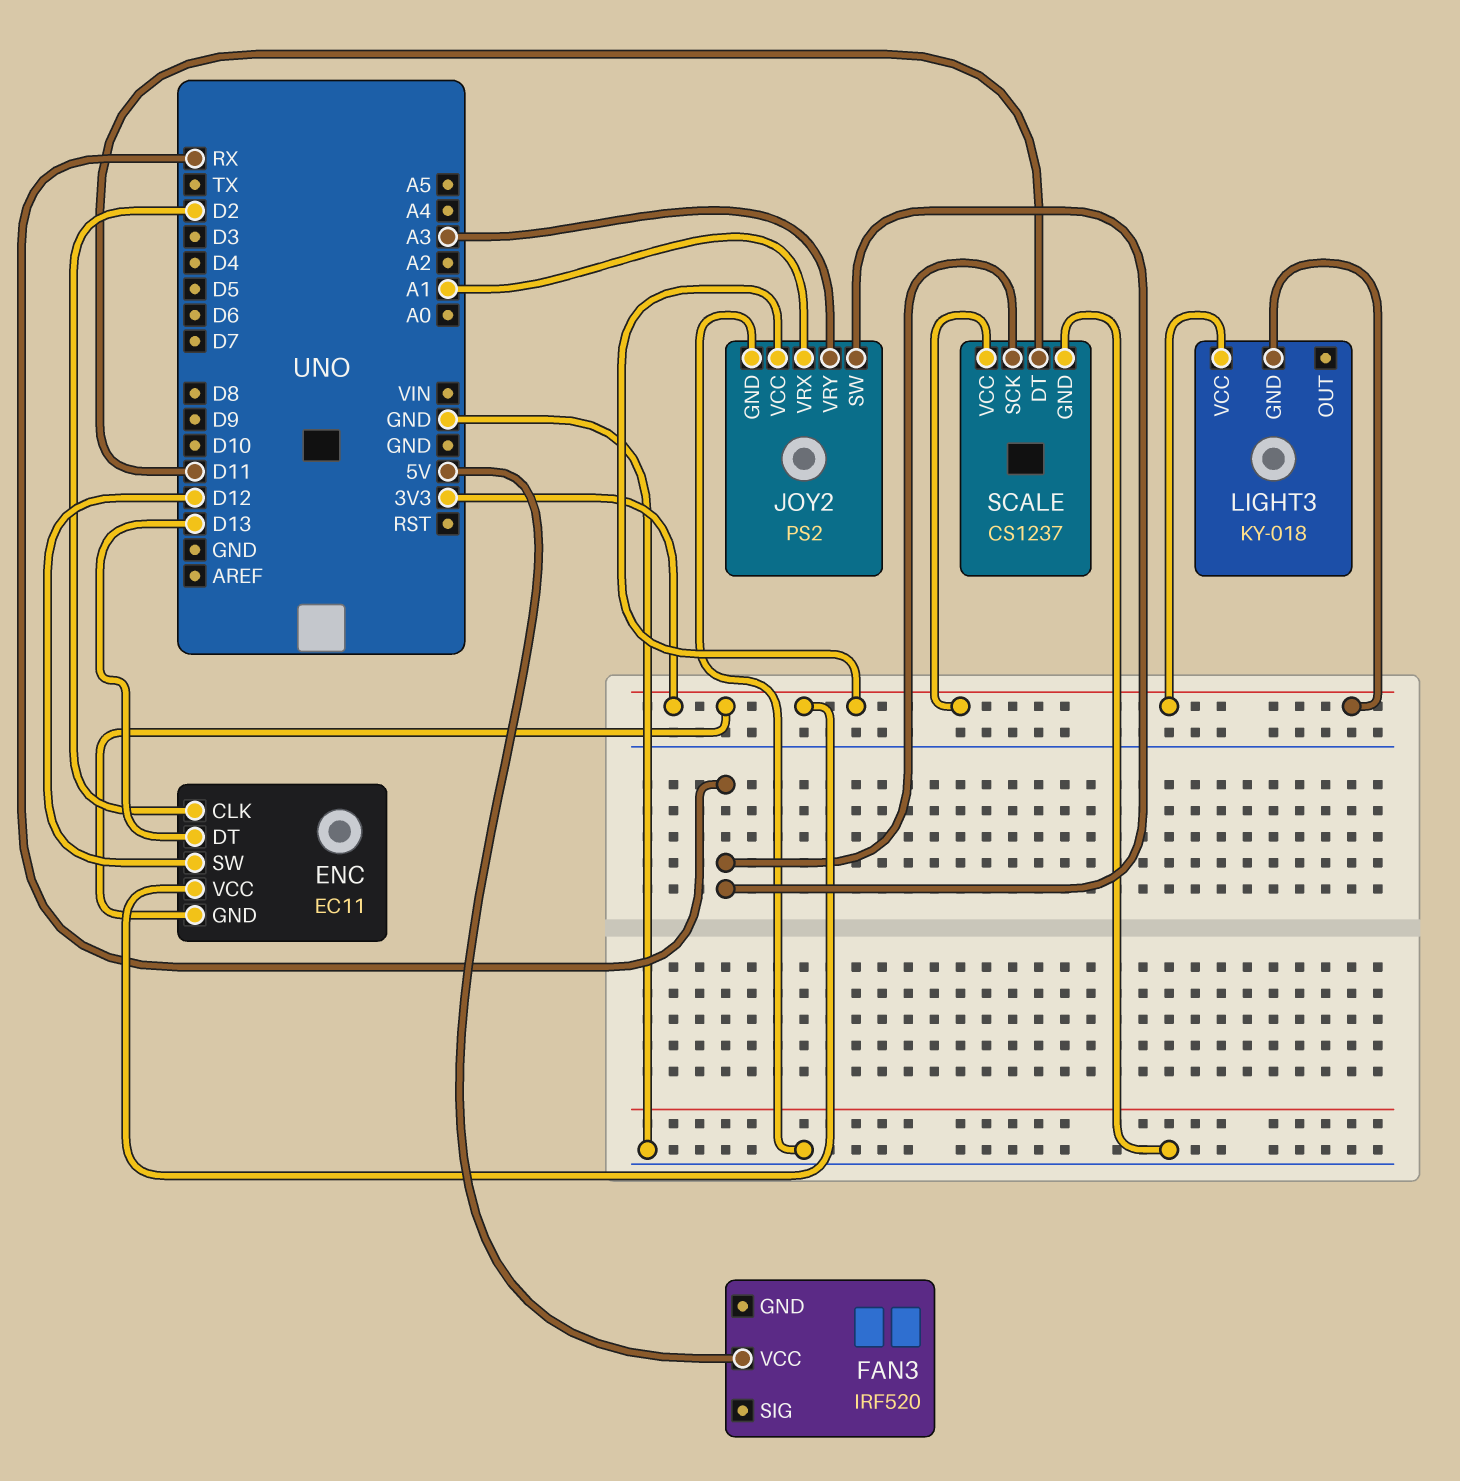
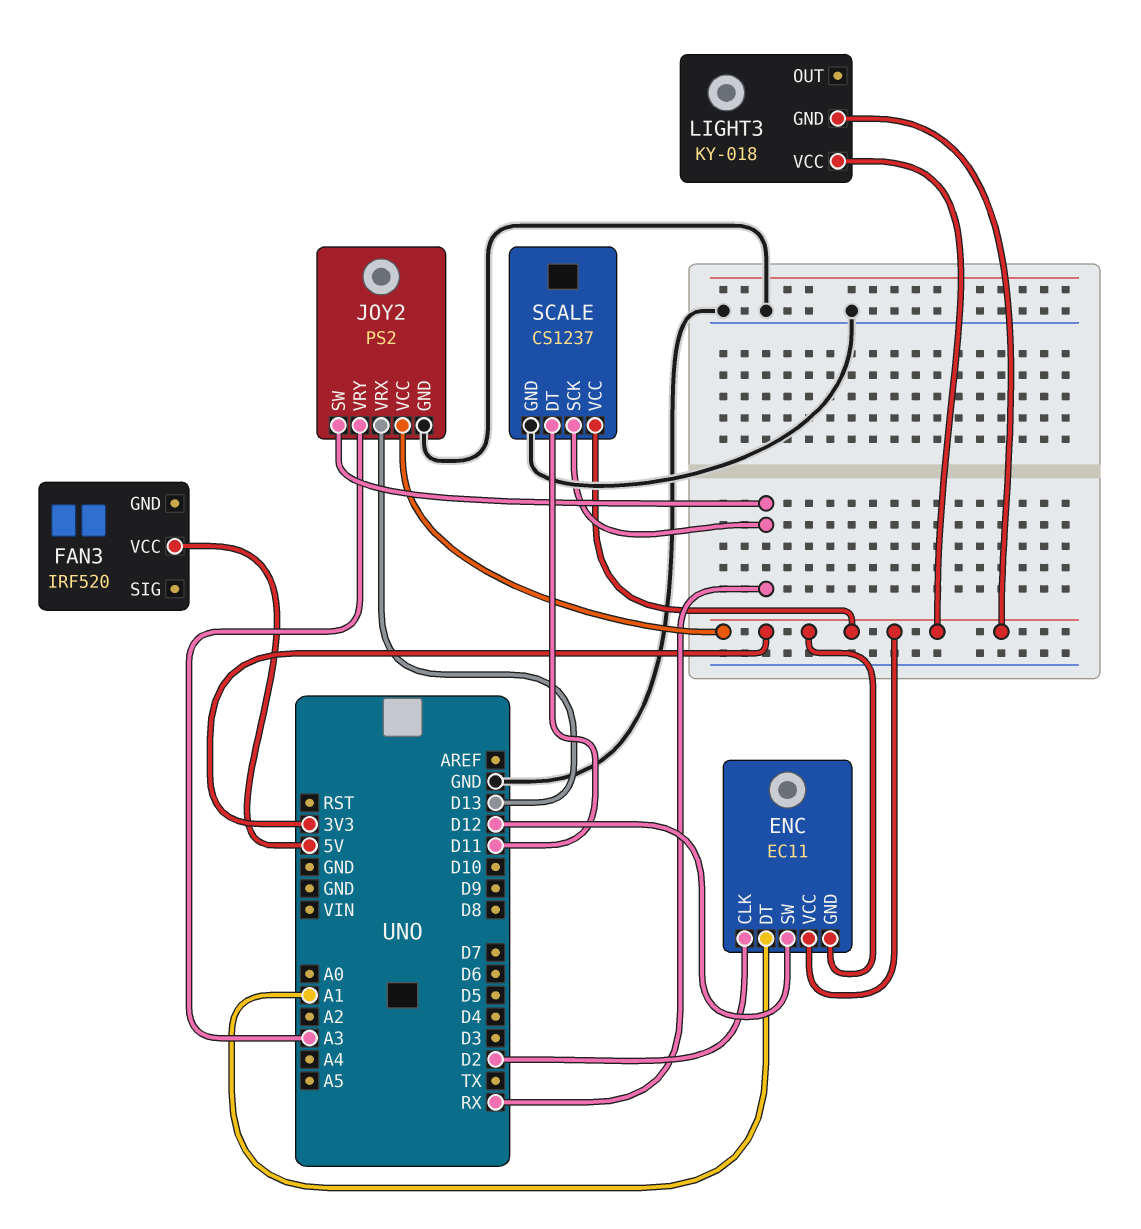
ENC pin DT: D13 -> A1
JOY2 pin VRX: A1 -> D13

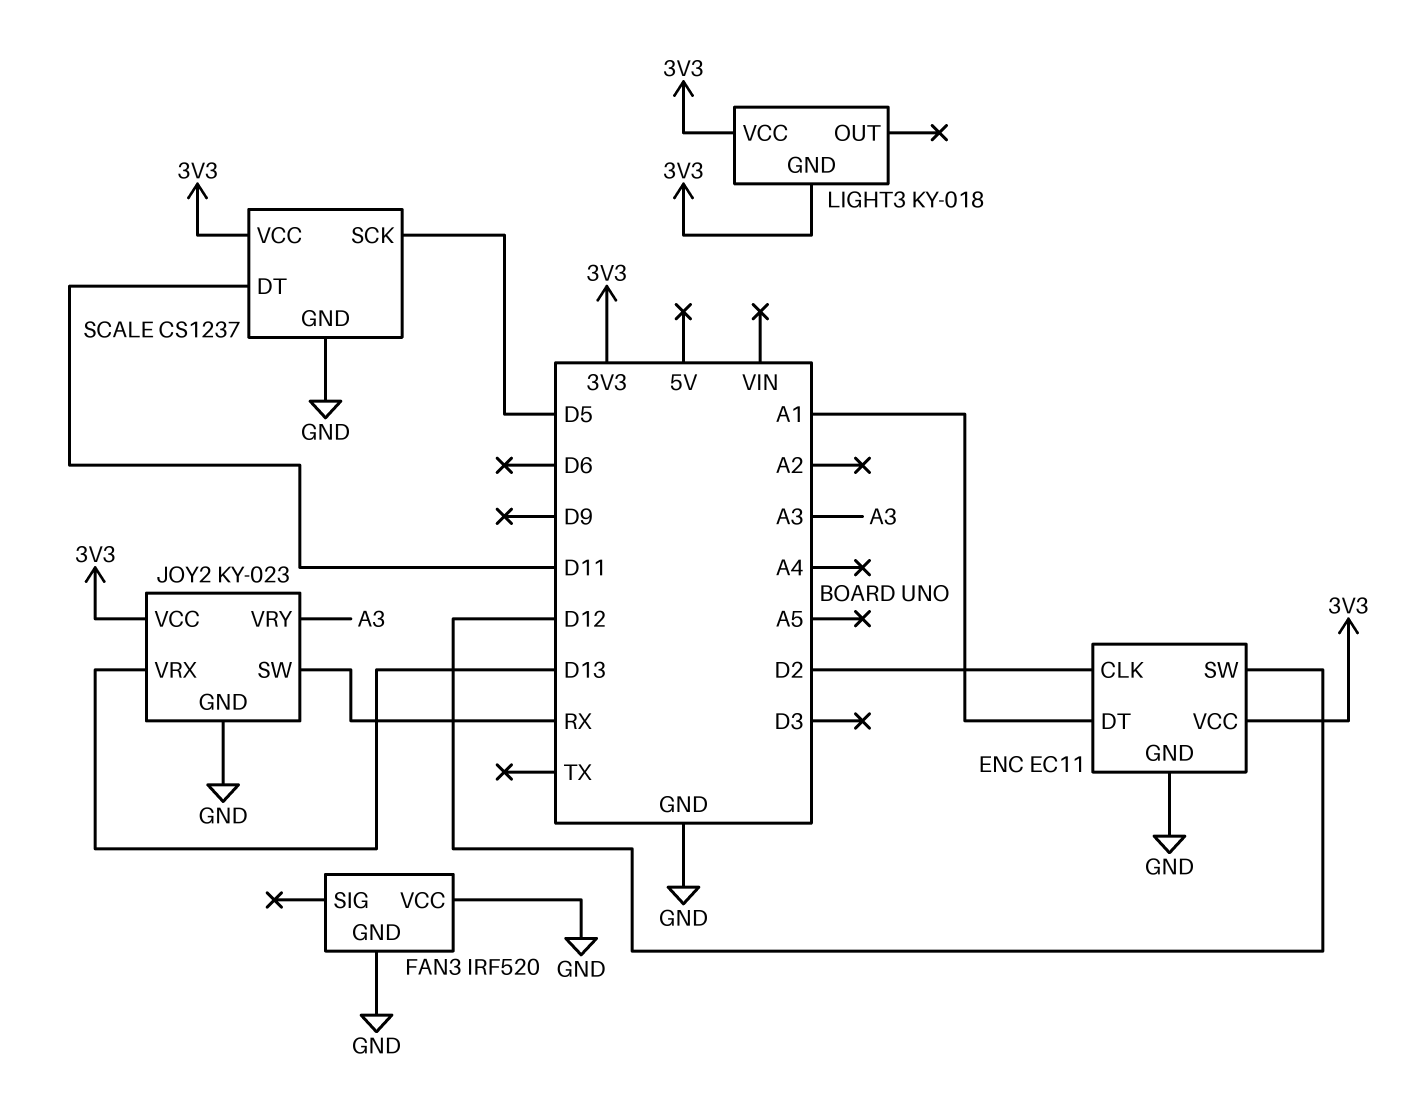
ENC pin GND: 3V3 -> GND
FAN3 pin GND: none -> GND
FAN3 pin VCC: 5V -> GND
JOY2: PS2 -> KY-023
SCALE pin SCK: RX -> D5

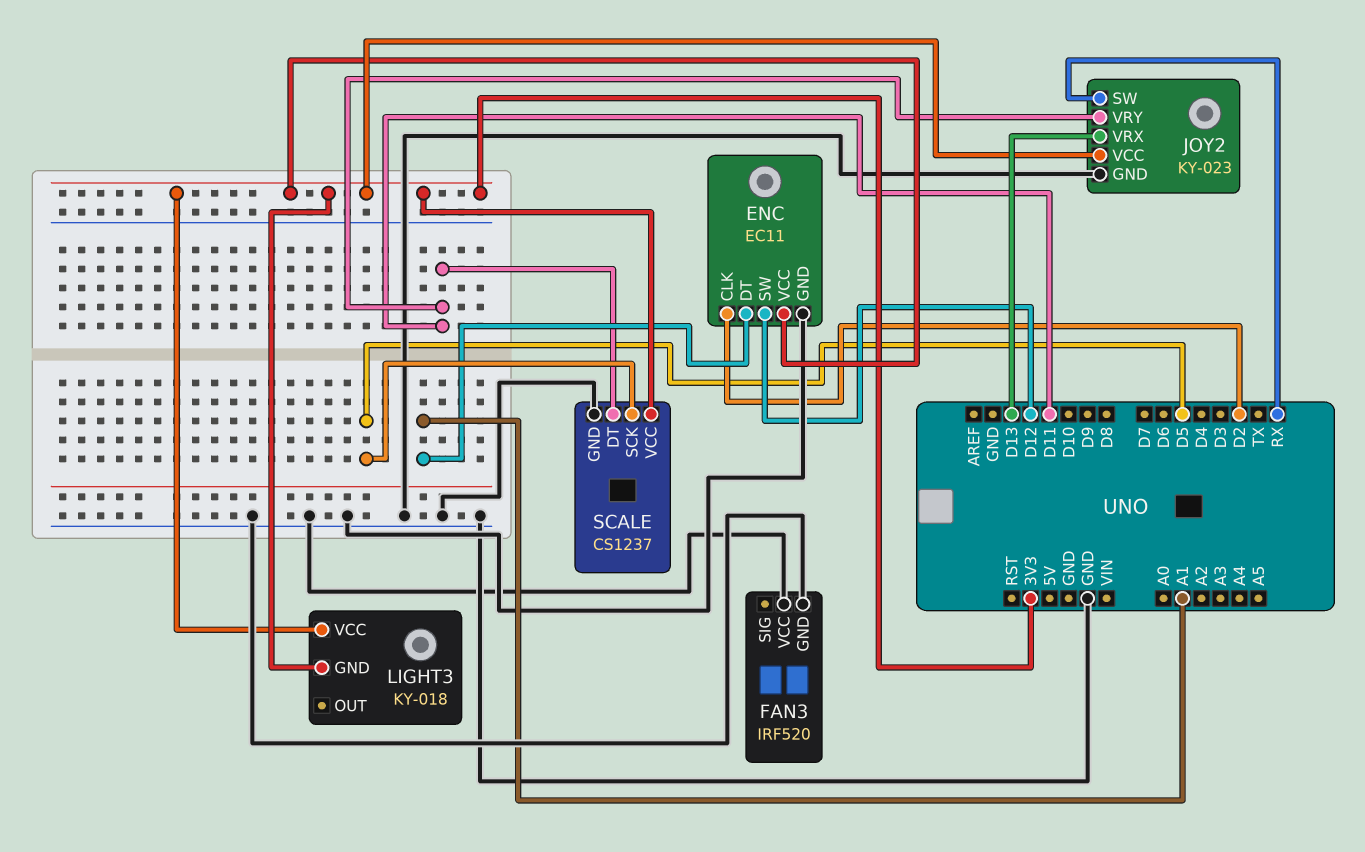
JOY2 pin VRY: A3 -> D11

